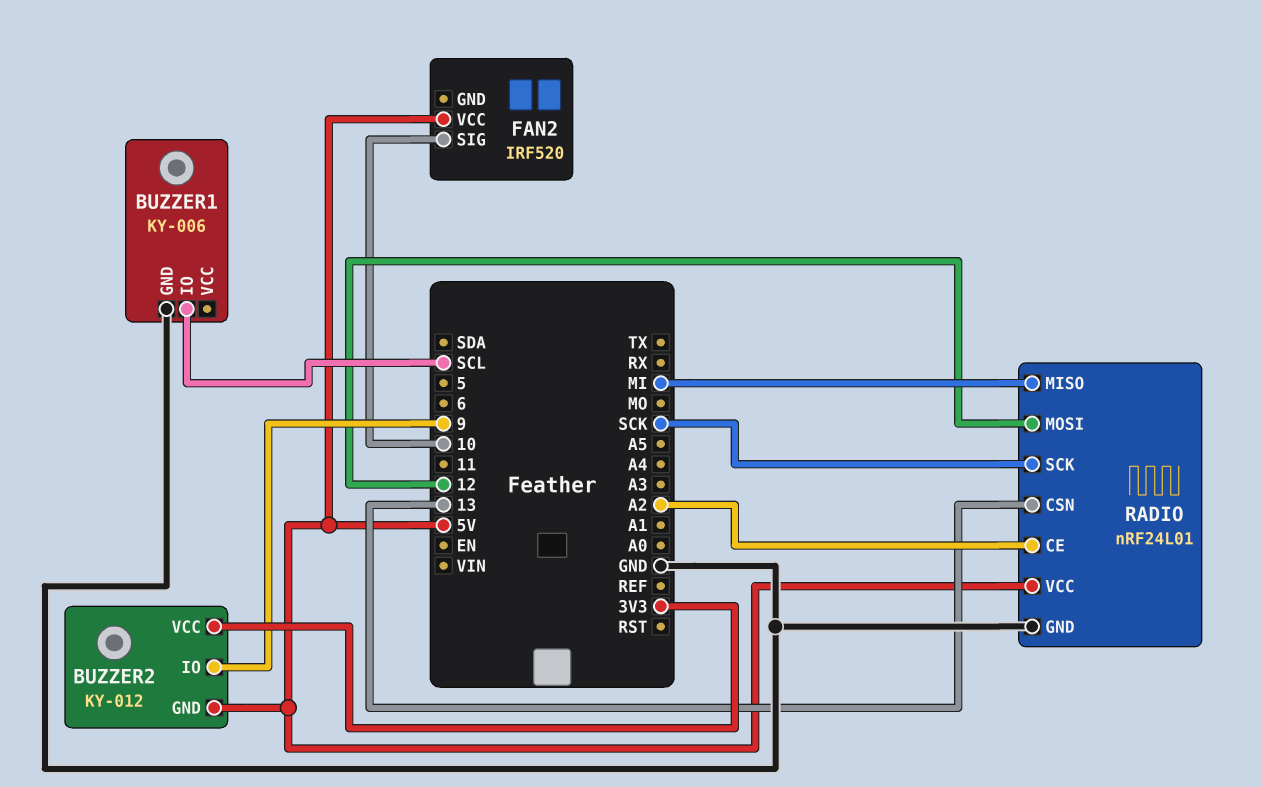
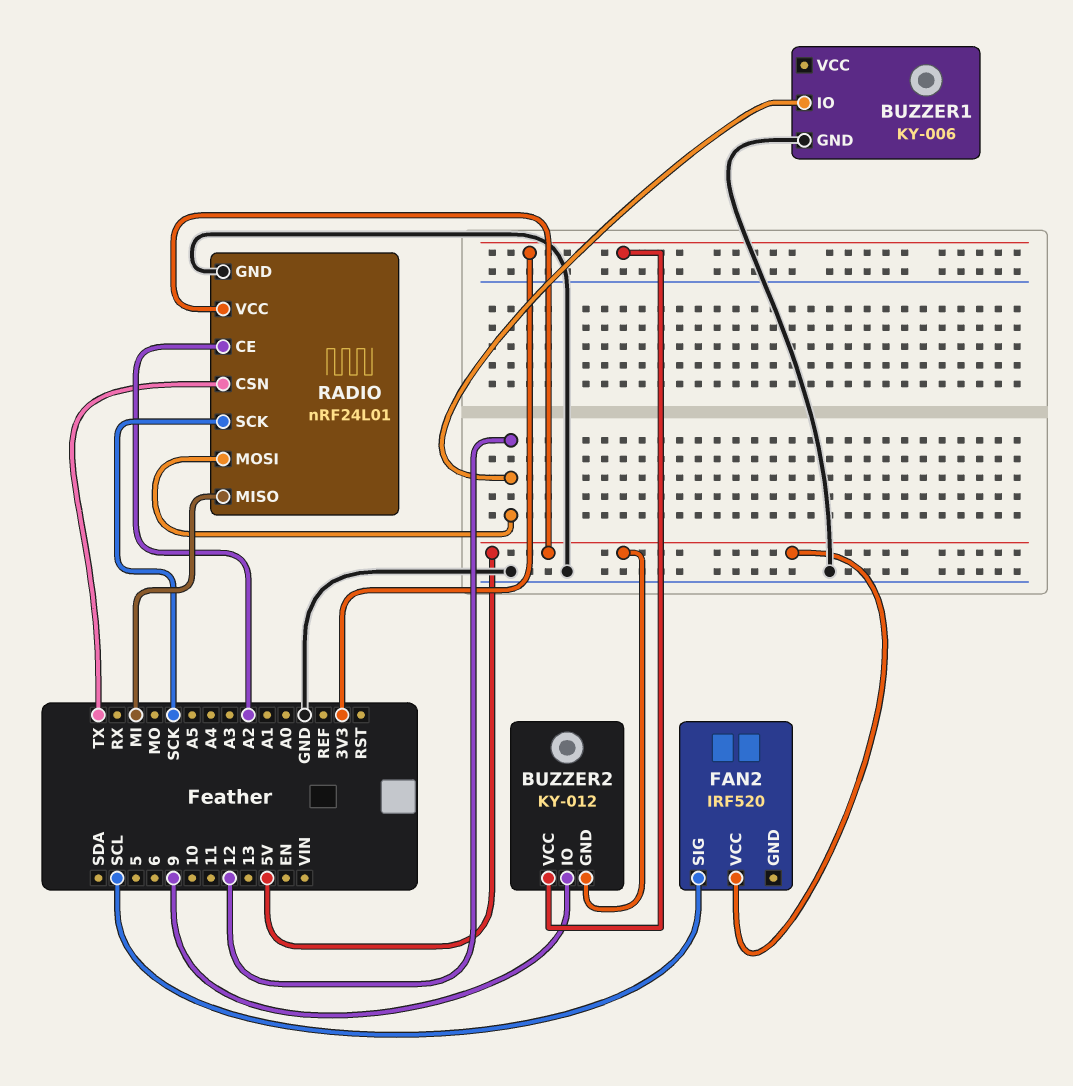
BUZZER1 pin IO: SCL -> 12
FAN2 pin SIG: 10 -> SCL
RADIO pin CSN: 13 -> TX

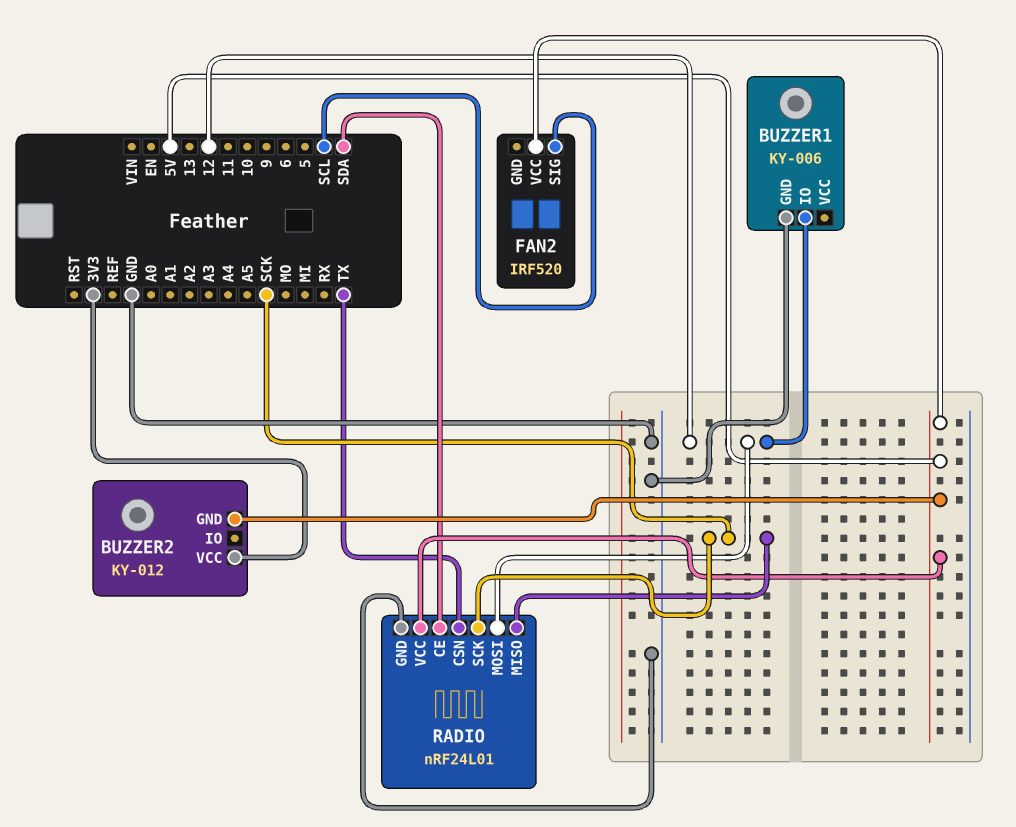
BUZZER2 pin IO: 9 -> none
RADIO pin CE: A2 -> SDA
RADIO pin MISO: MI -> SCK

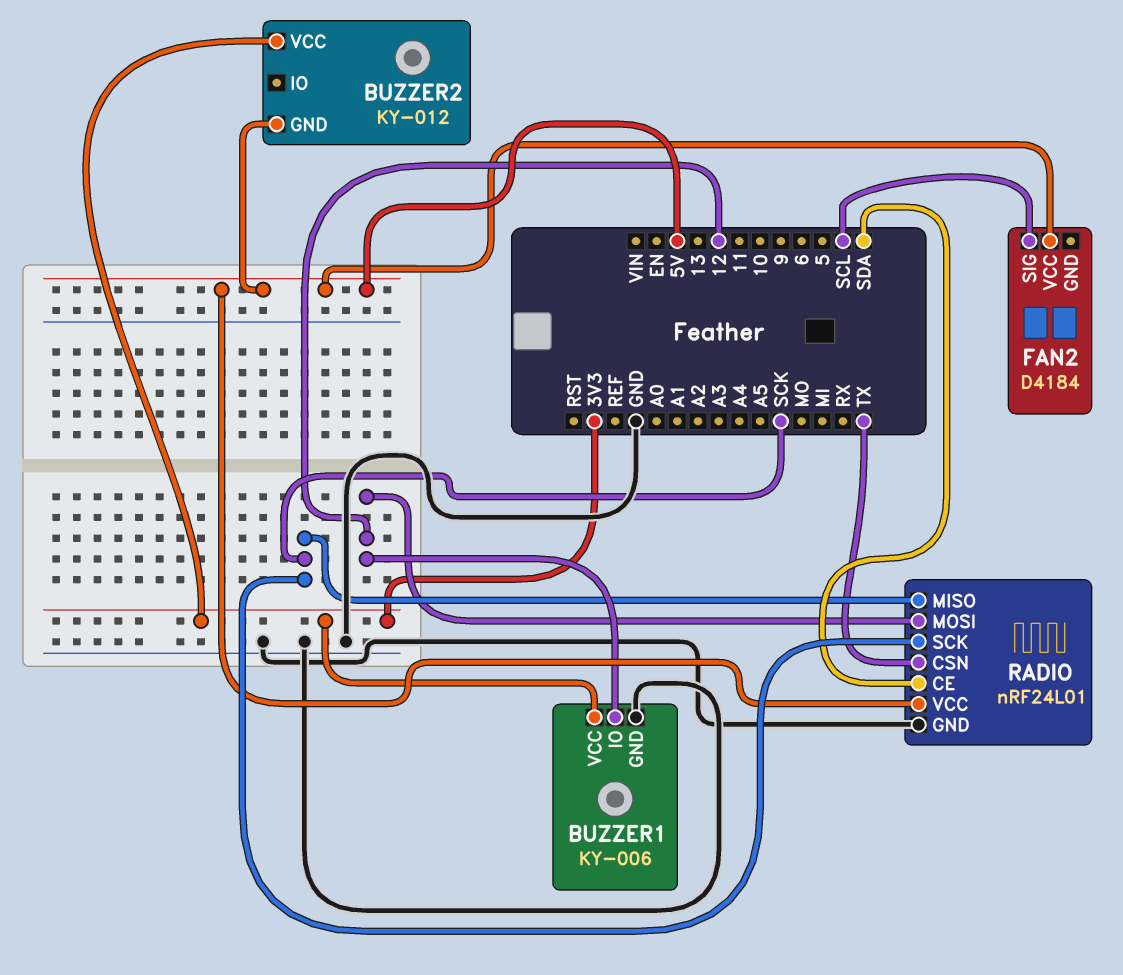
BUZZER1 pin VCC: none -> 3V3
FAN2: IRF520 -> D4184

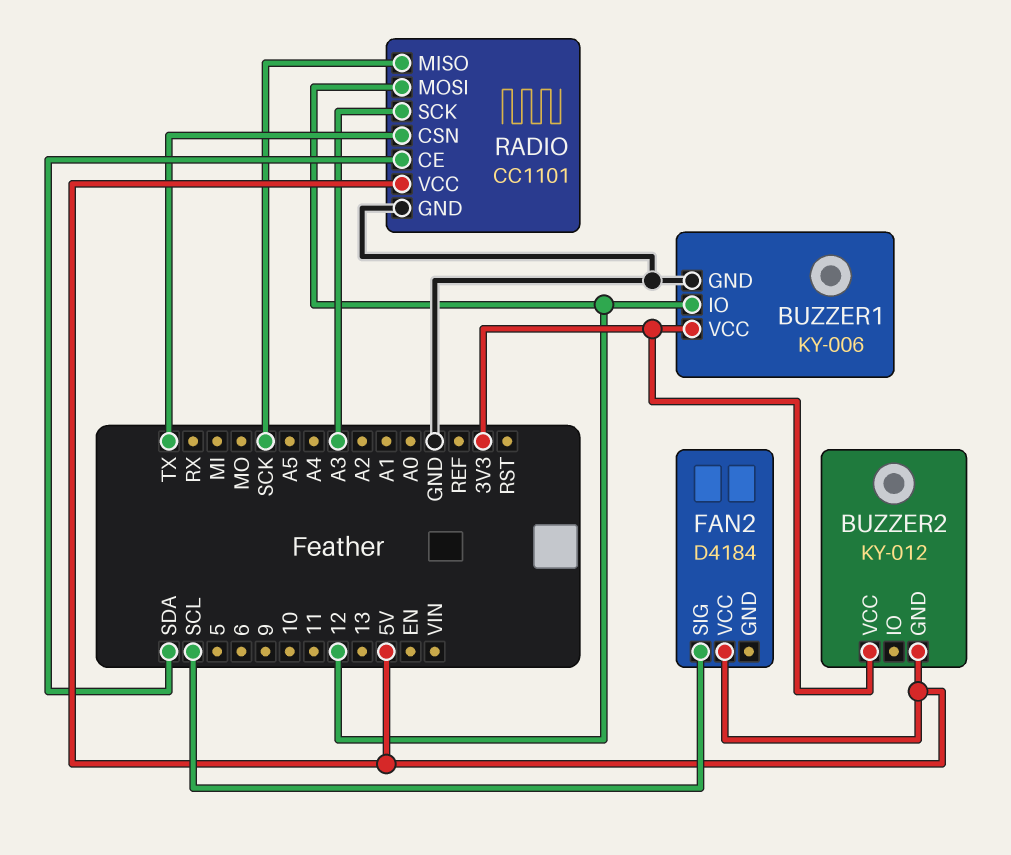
RADIO: nRF24L01 -> CC1101
RADIO pin SCK: SCK -> A3

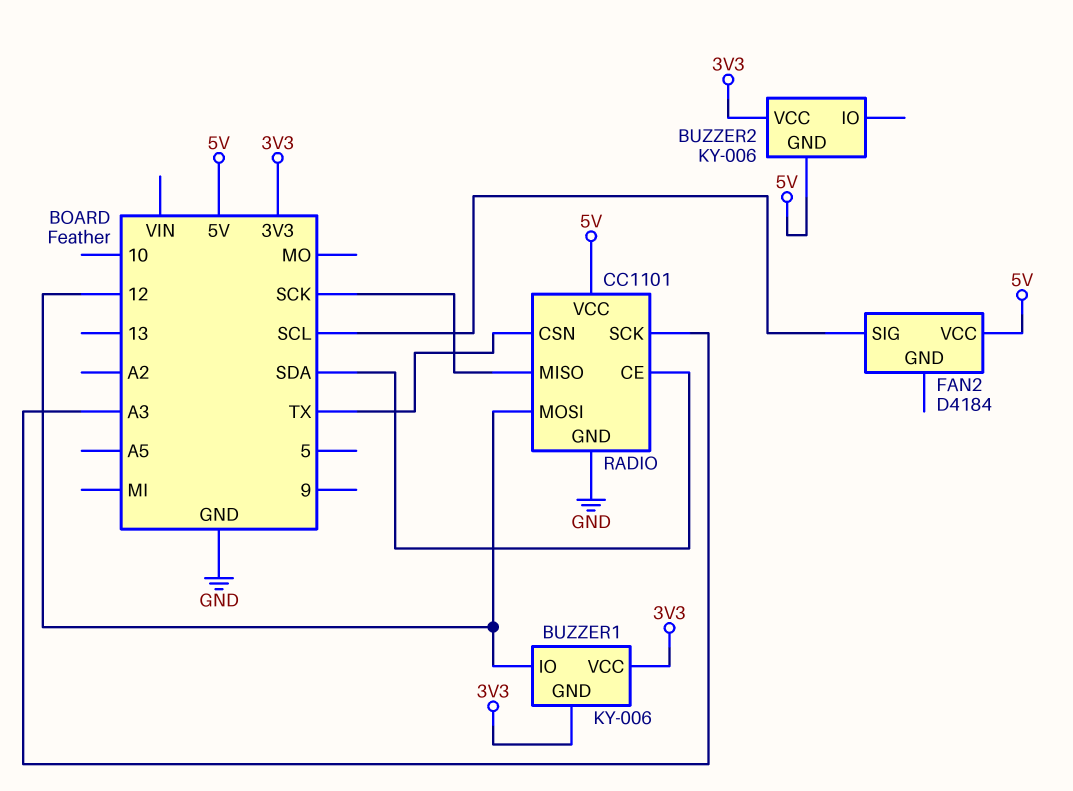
BUZZER1 pin GND: GND -> 3V3
BUZZER2: KY-012 -> KY-006

